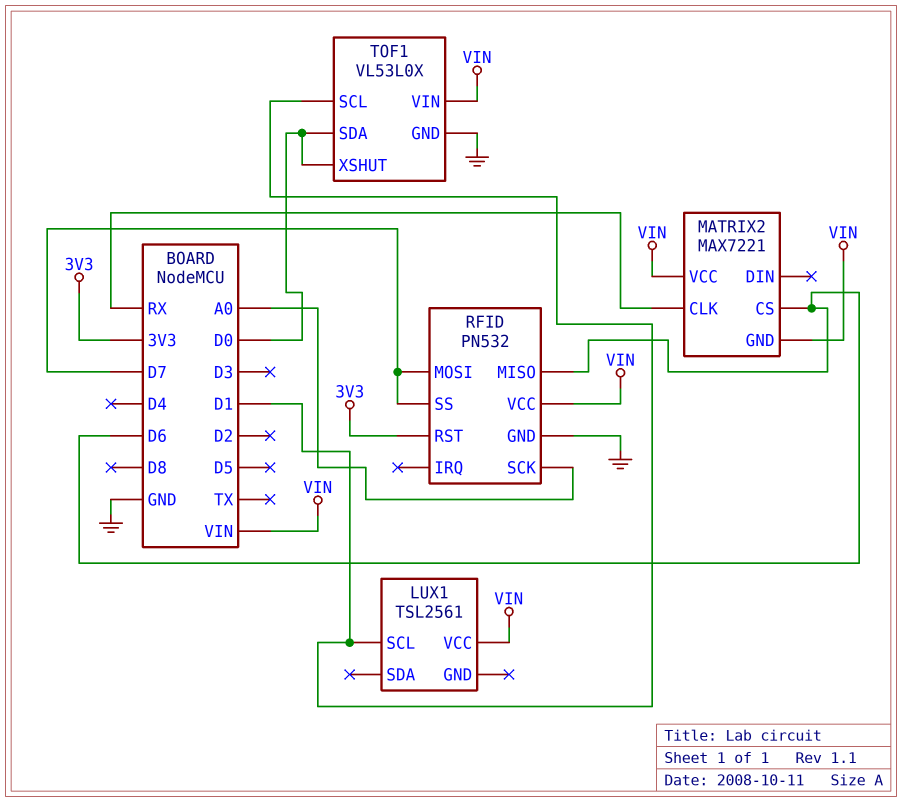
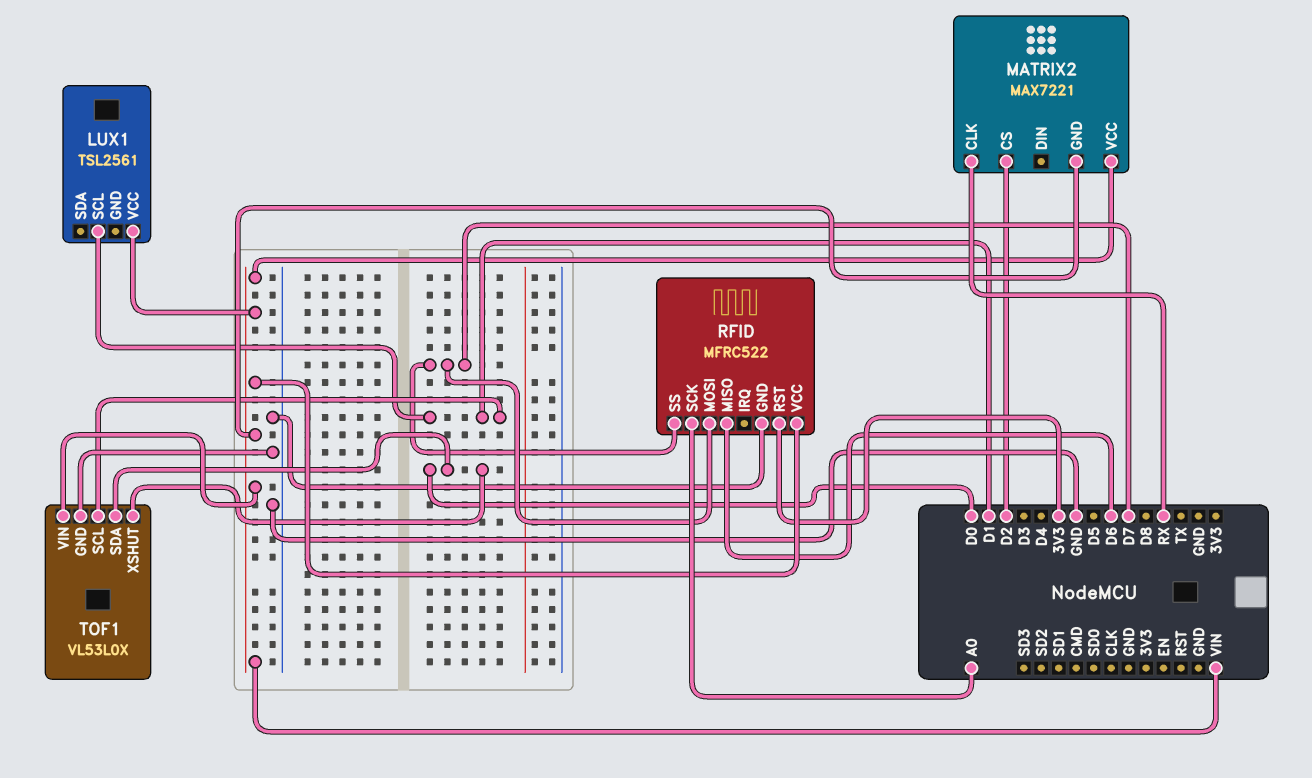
MATRIX2 pin CS: D6 -> D2
RFID: PN532 -> MFRC522

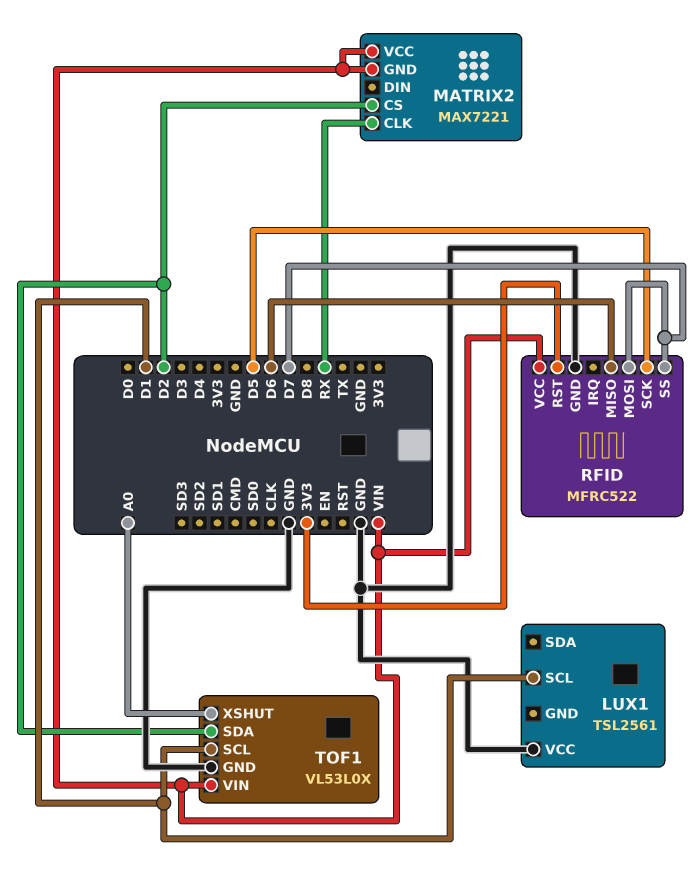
LUX1 pin VCC: VIN -> GND
RFID pin SCK: A0 -> D5
TOF1 pin SDA: D0 -> D2
TOF1 pin XSHUT: D0 -> A0

